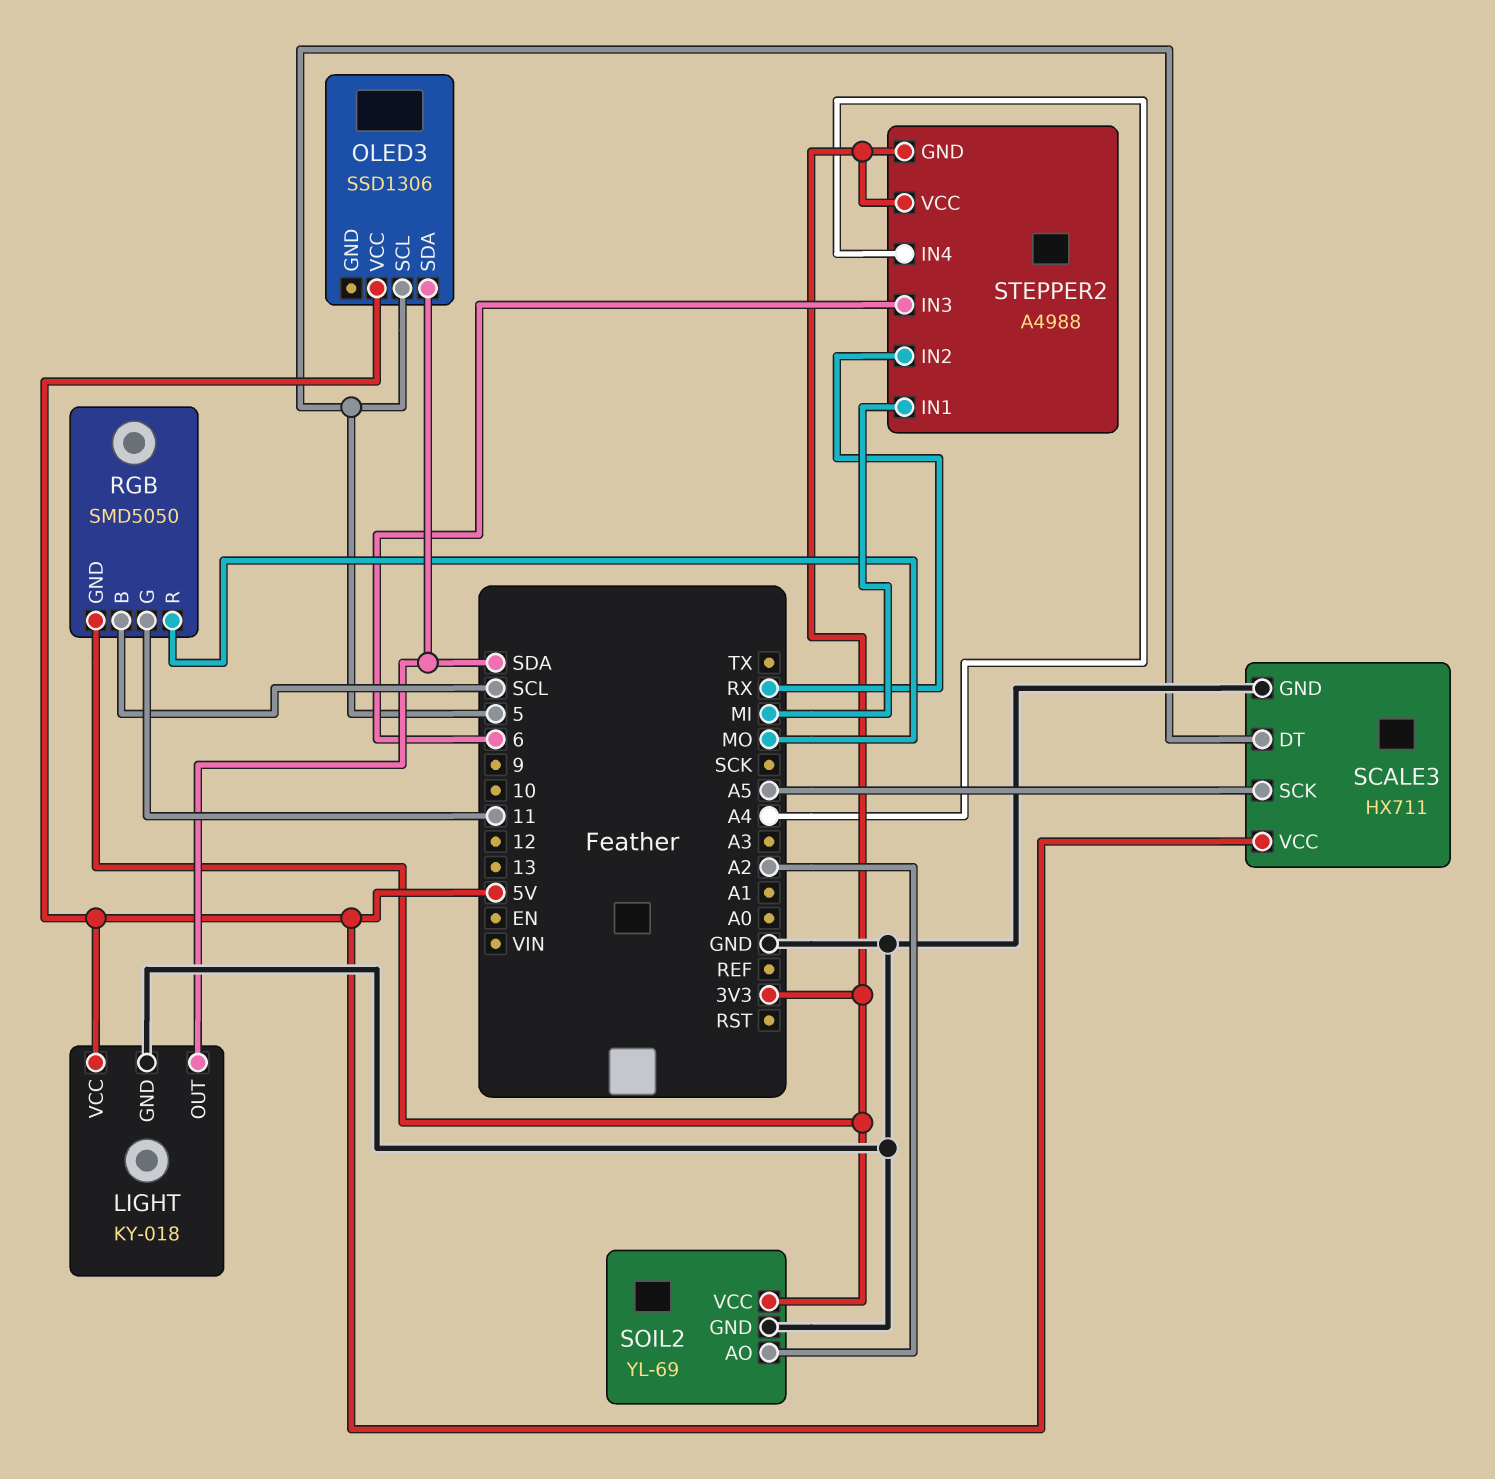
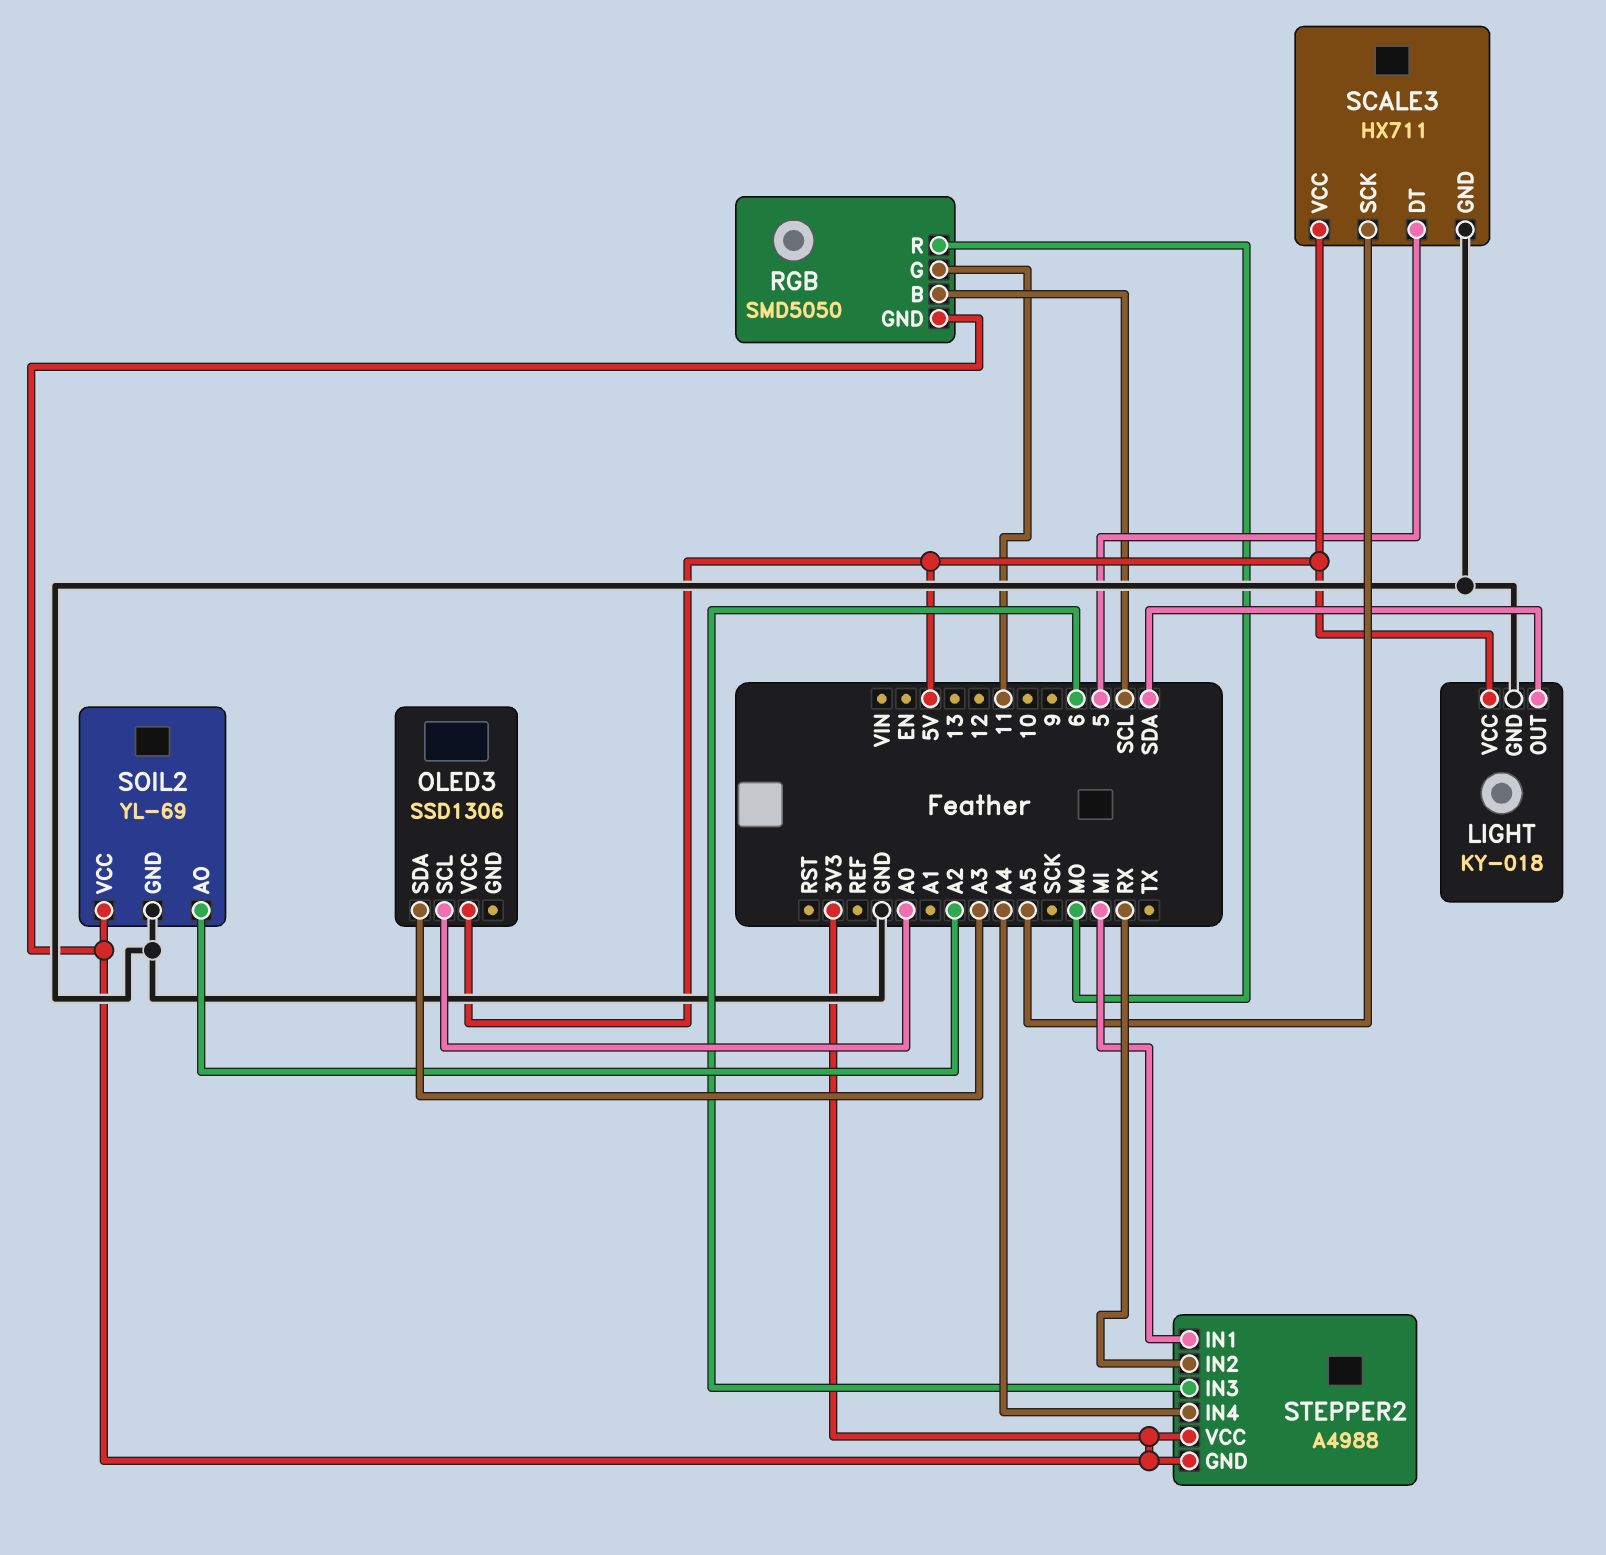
OLED3 pin SCL: 5 -> A0
OLED3 pin SDA: SDA -> A3

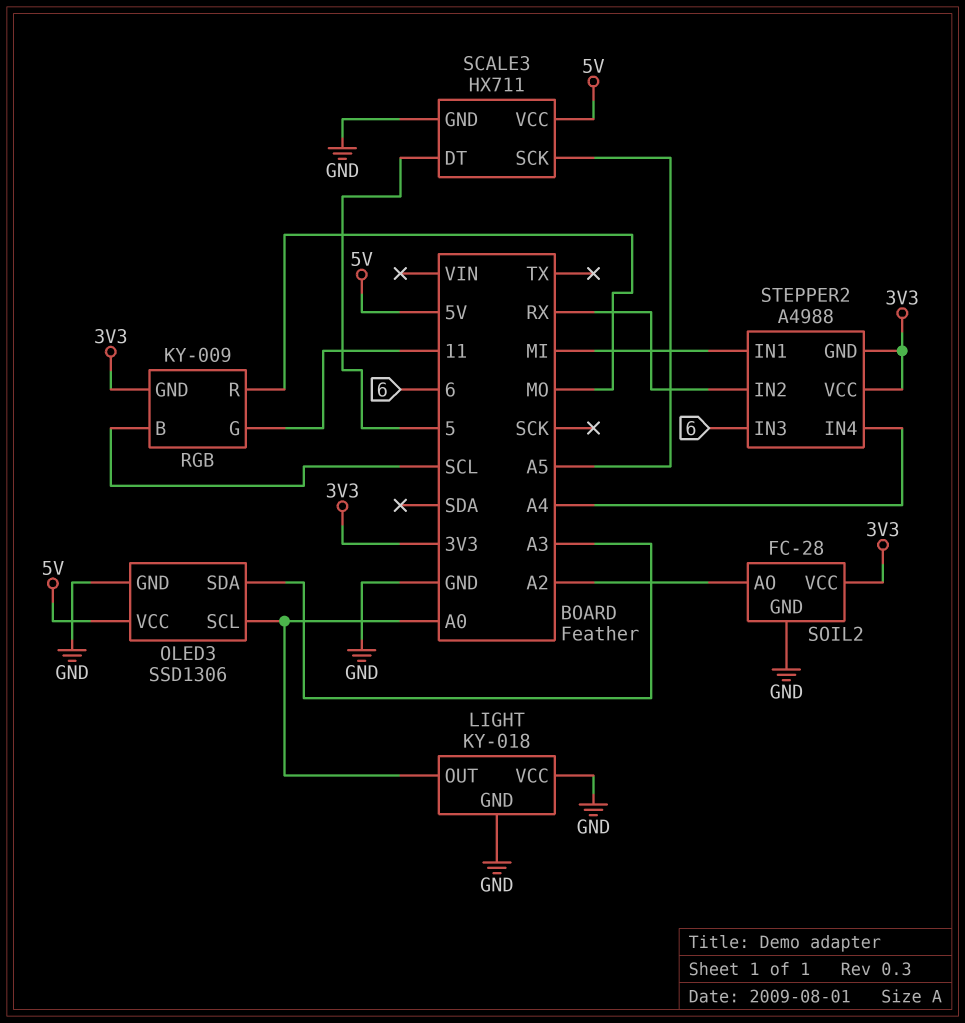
LIGHT pin OUT: SDA -> A0
LIGHT pin VCC: 5V -> GND
OLED3 pin GND: none -> GND
RGB: SMD5050 -> KY-009
SOIL2: YL-69 -> FC-28

